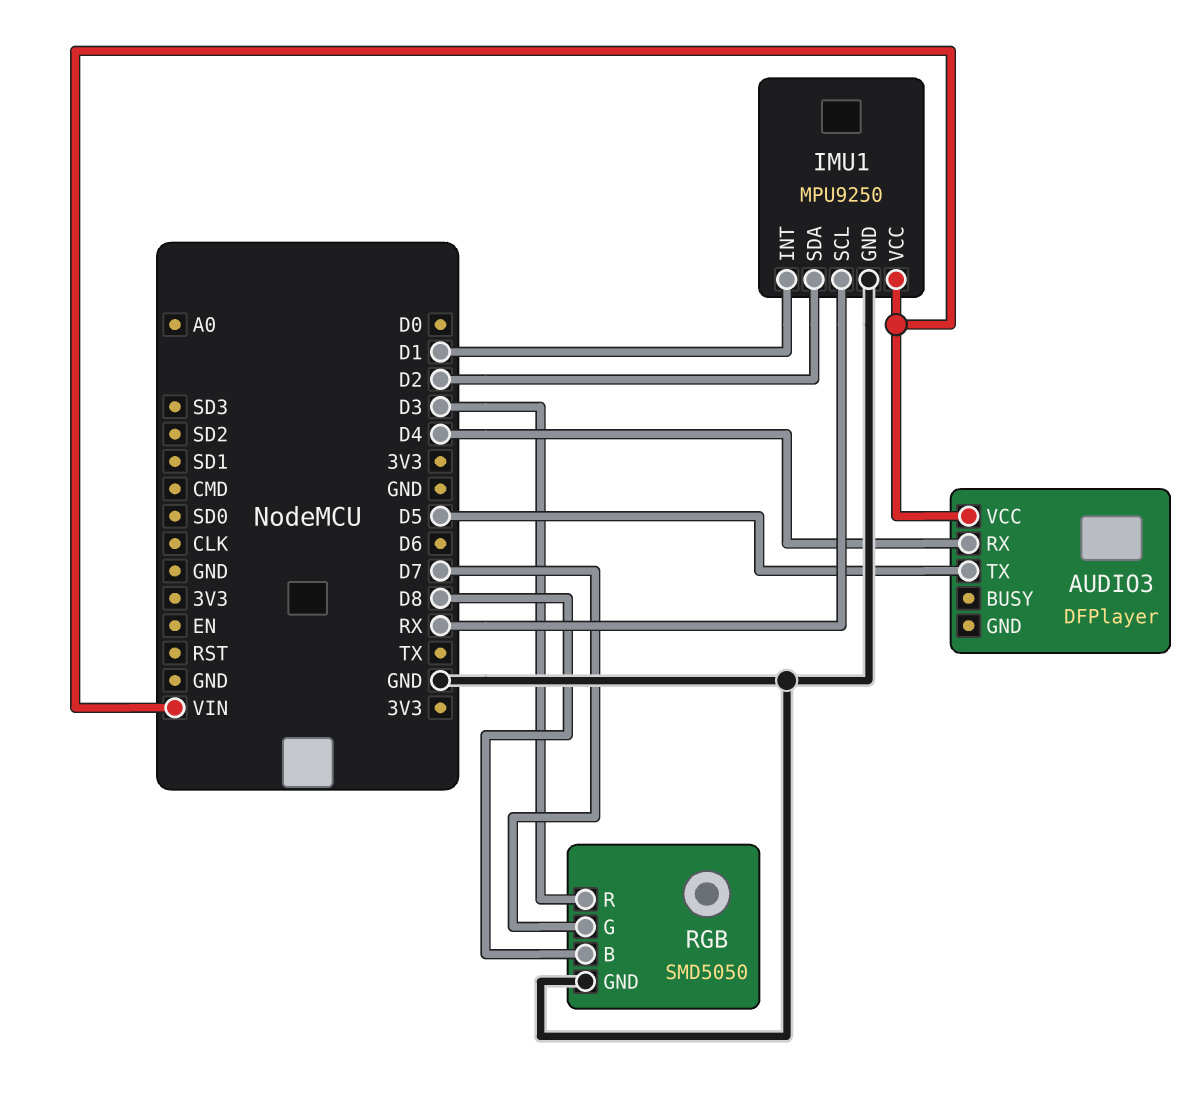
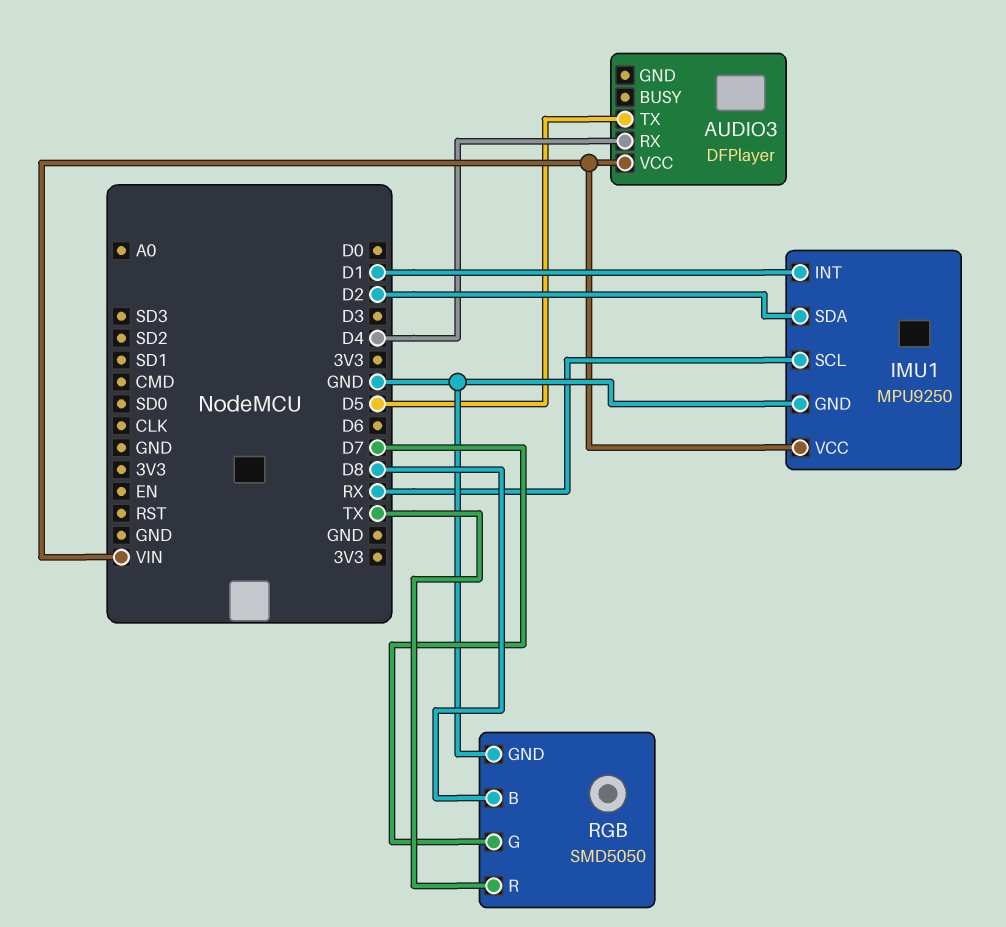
RGB pin R: D3 -> TX

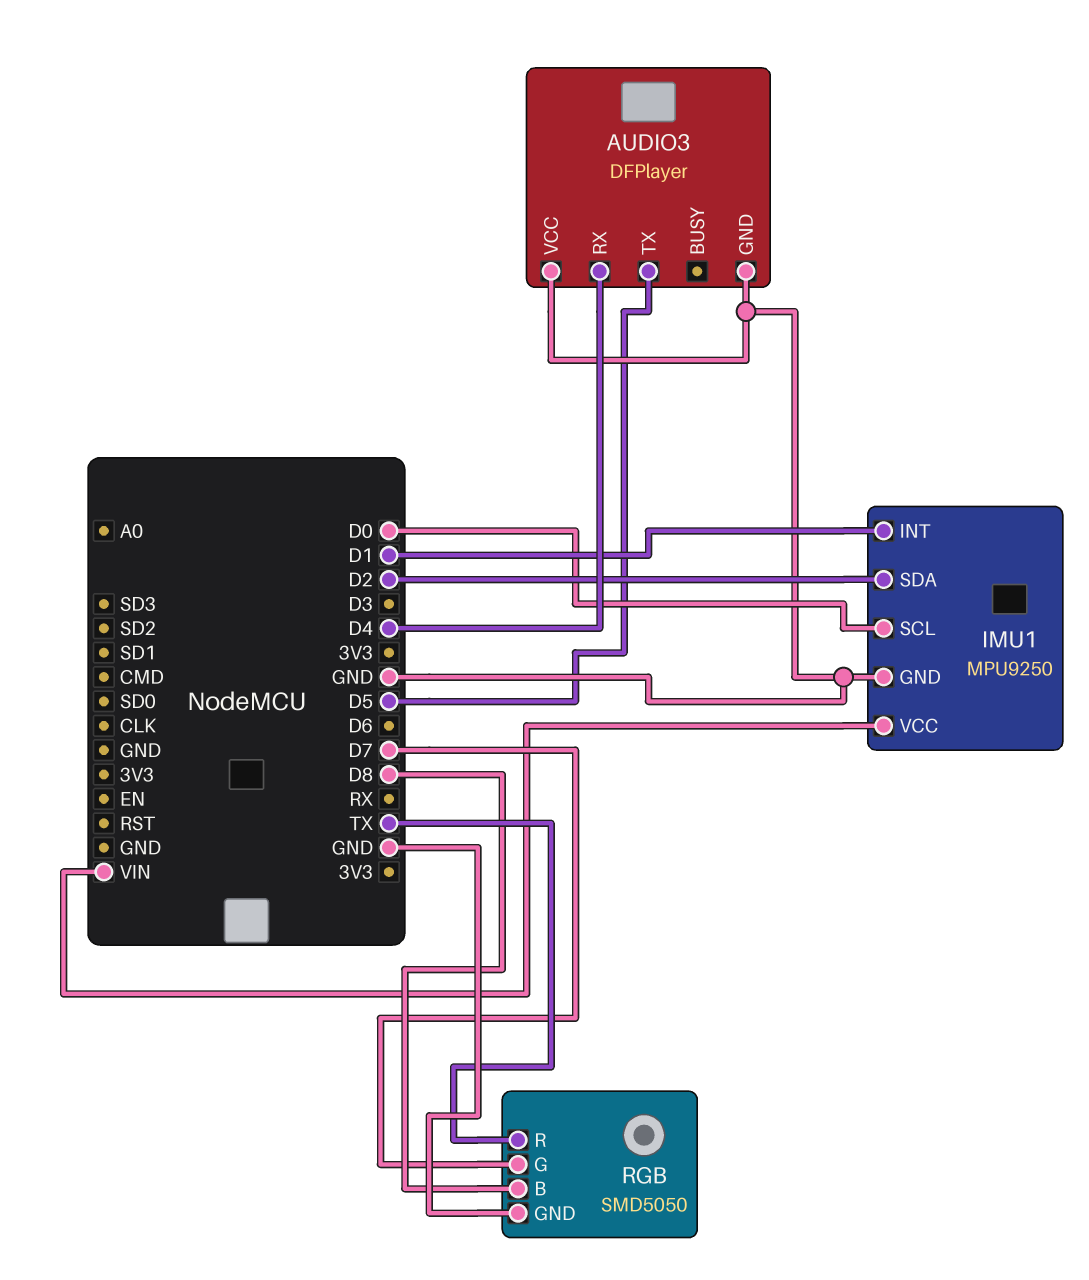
AUDIO3 pin GND: none -> GND
AUDIO3 pin VCC: VIN -> GND
IMU1 pin SCL: RX -> D0

